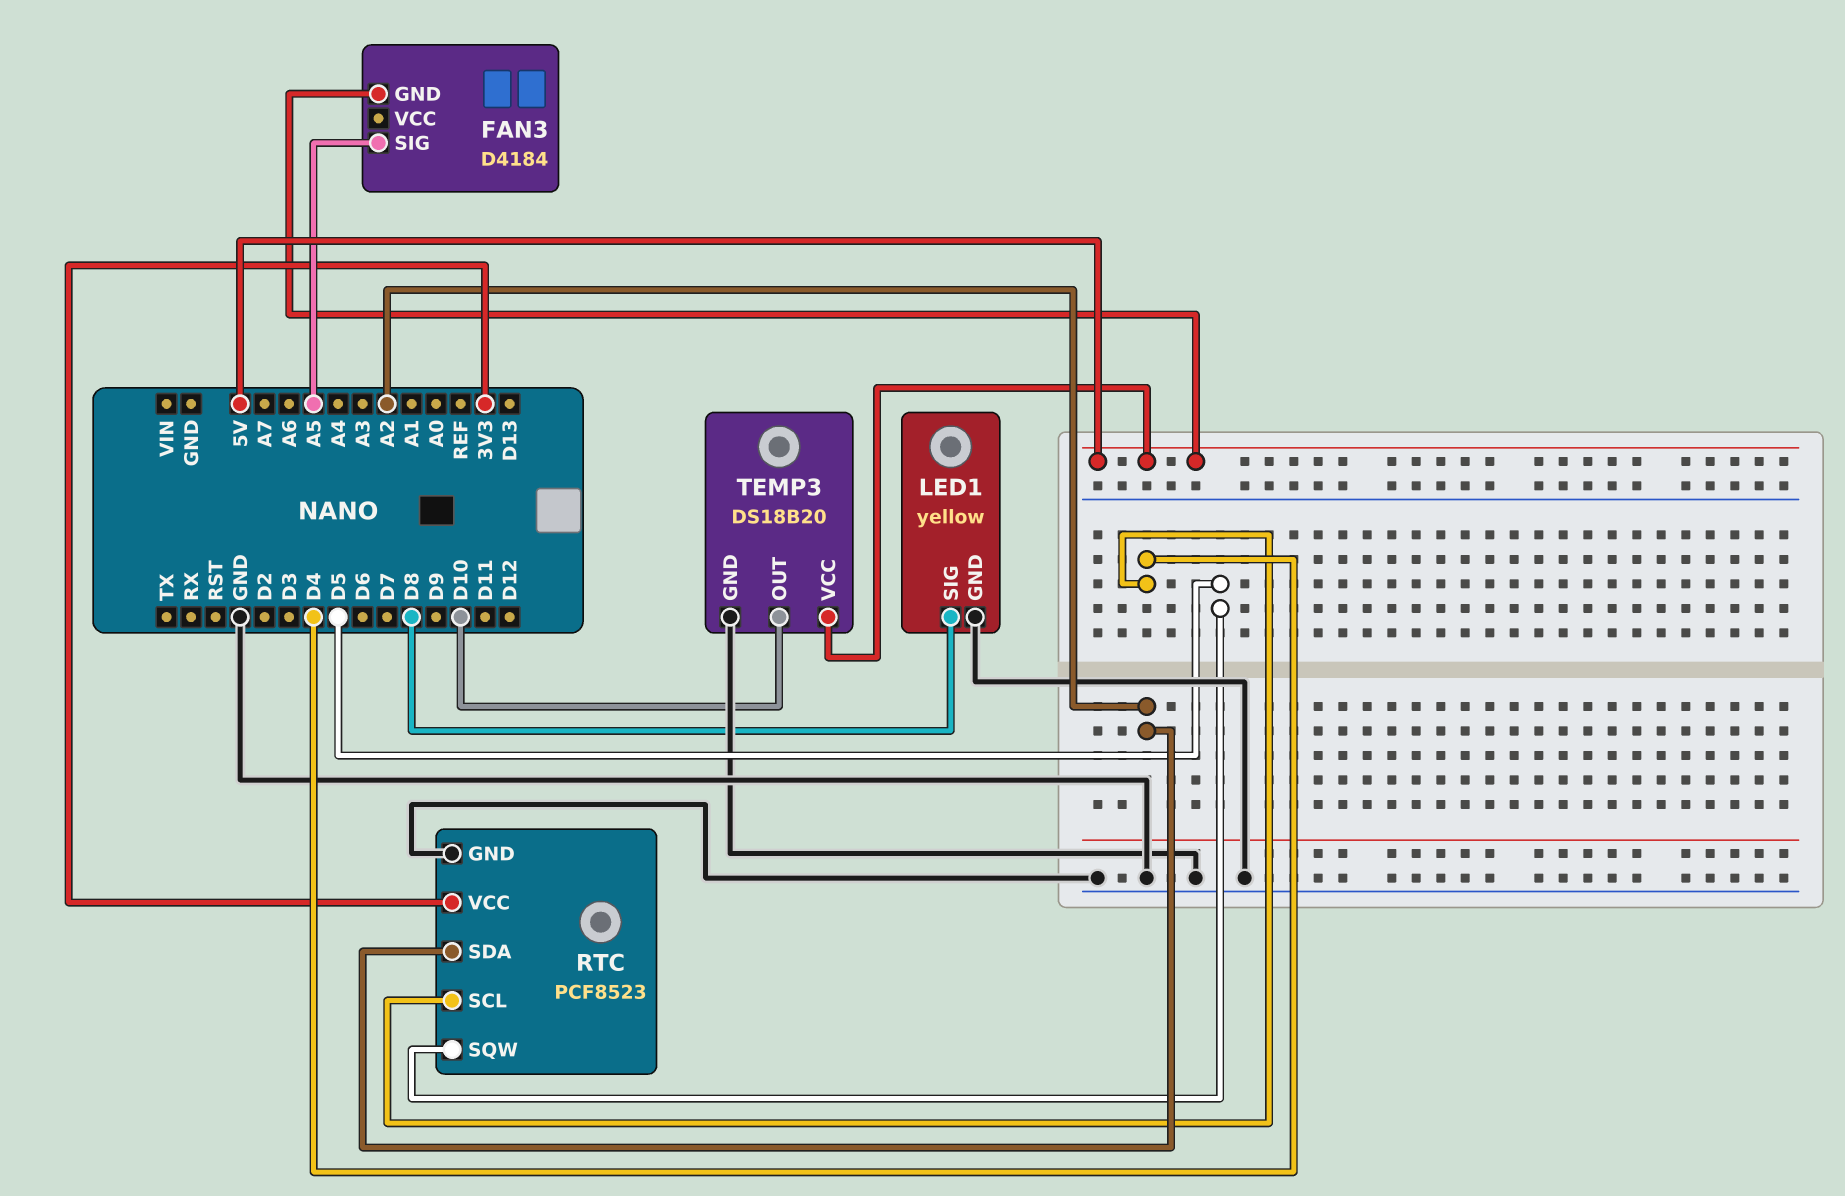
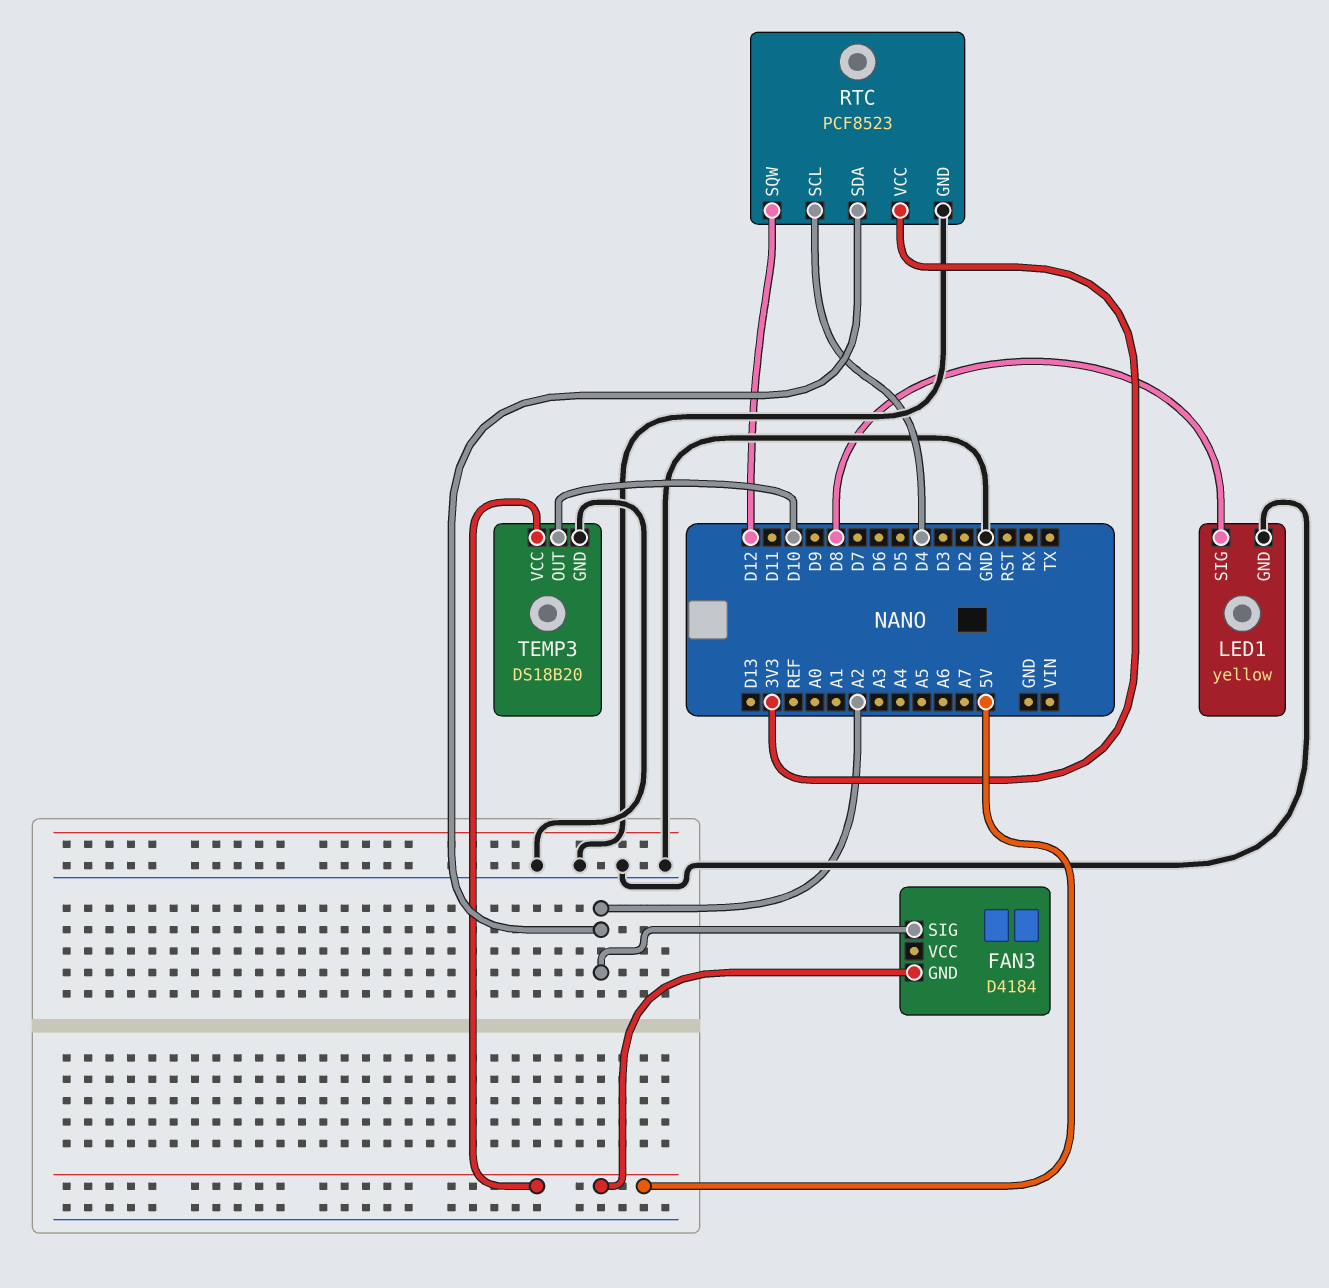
FAN3 pin SIG: A5 -> A2
RTC pin SQW: D5 -> D12

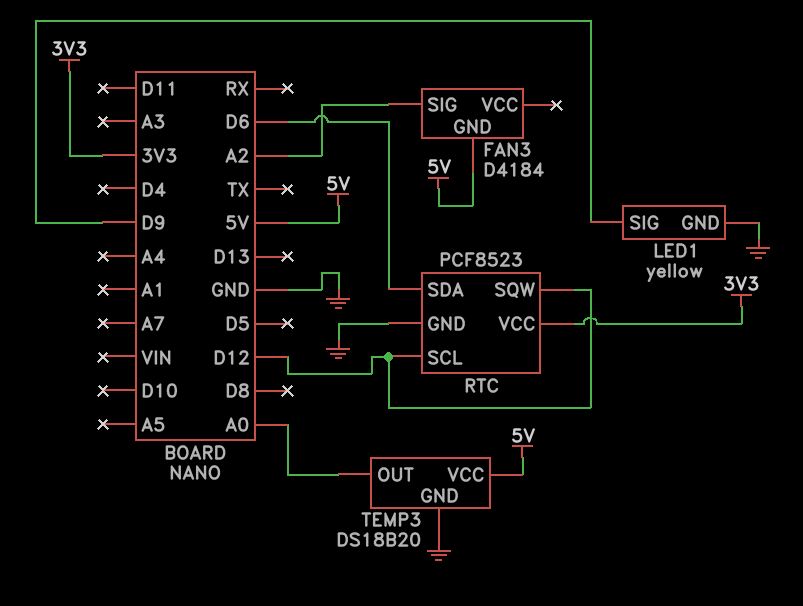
LED1 pin SIG: D8 -> D9
RTC pin SCL: D4 -> D12
RTC pin SDA: A2 -> D6
TEMP3 pin OUT: D10 -> A0

